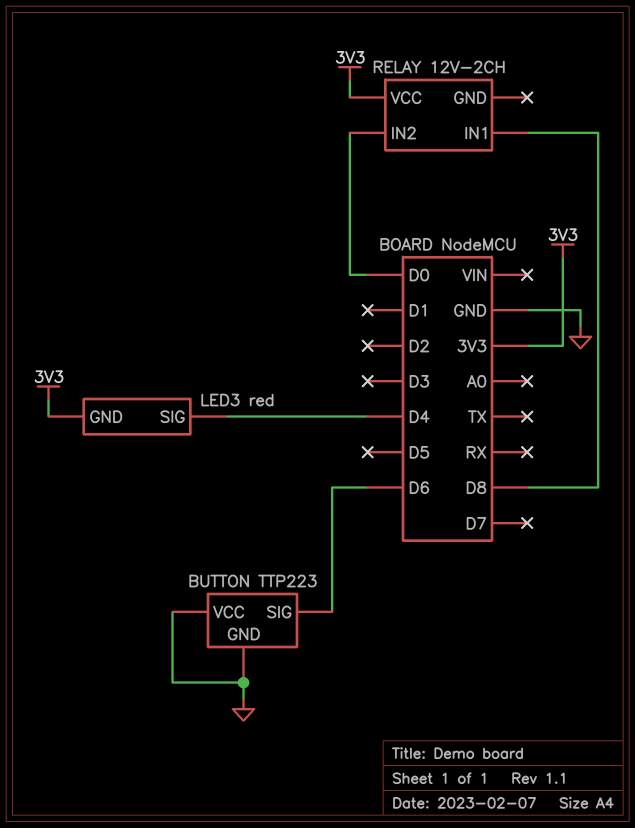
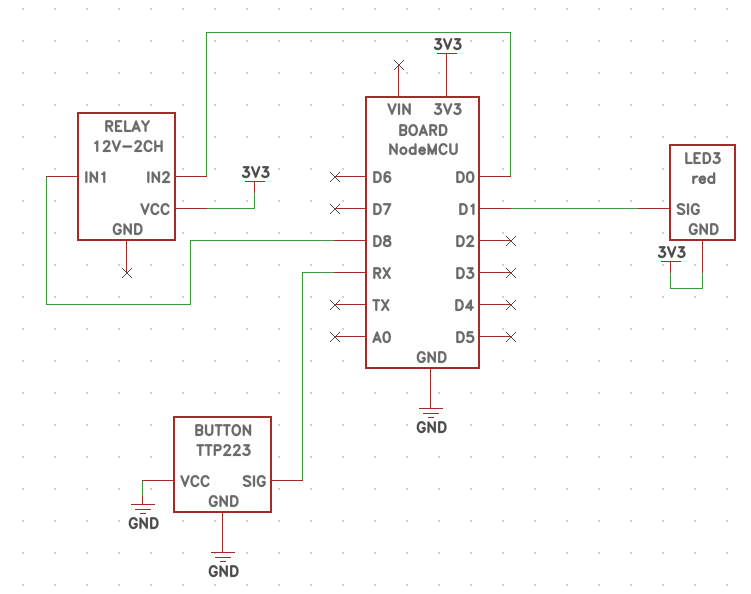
BUTTON pin SIG: D6 -> RX
LED3 pin SIG: D4 -> D1

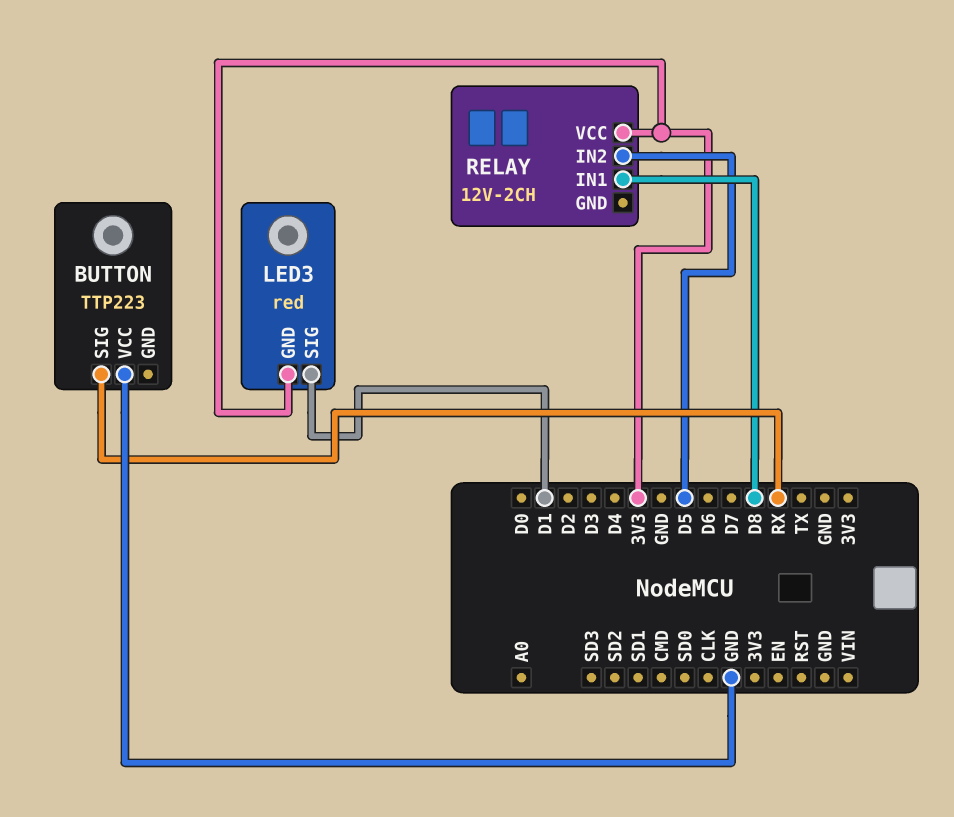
BUTTON pin GND: GND -> none
RELAY pin IN2: D0 -> D5

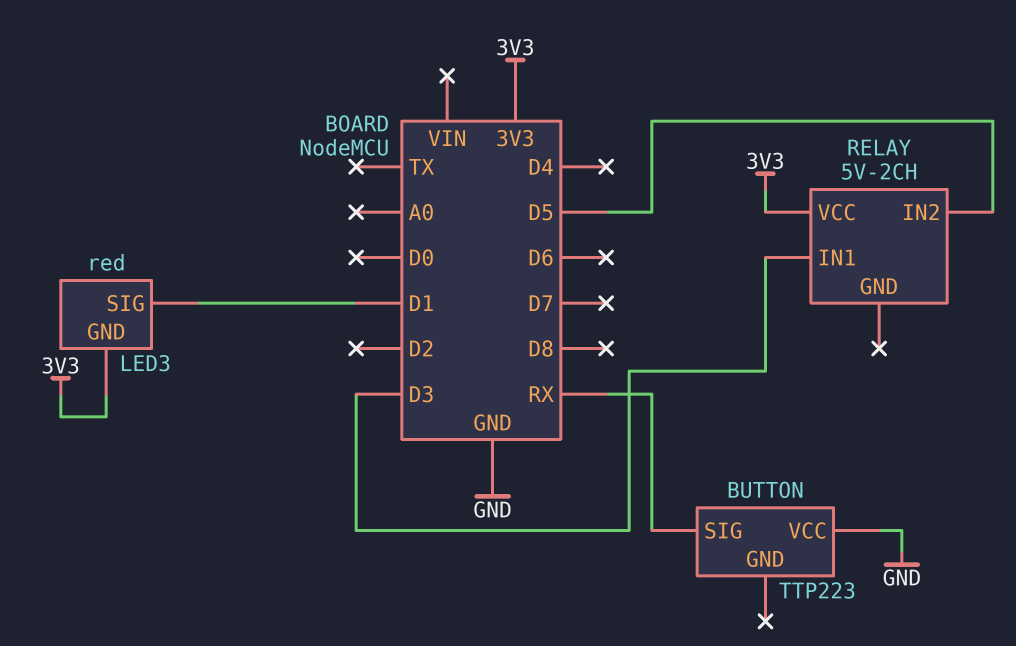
RELAY: 12V-2CH -> 5V-2CH
RELAY pin IN1: D8 -> D3

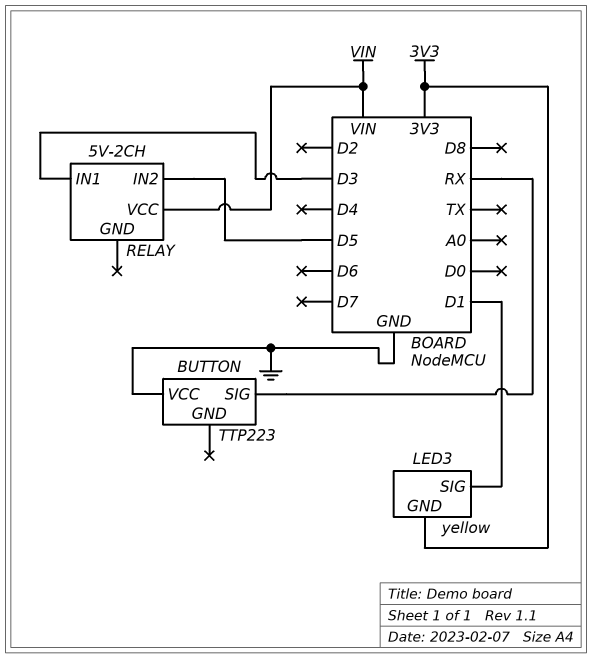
LED3: red -> yellow
RELAY pin VCC: 3V3 -> VIN

